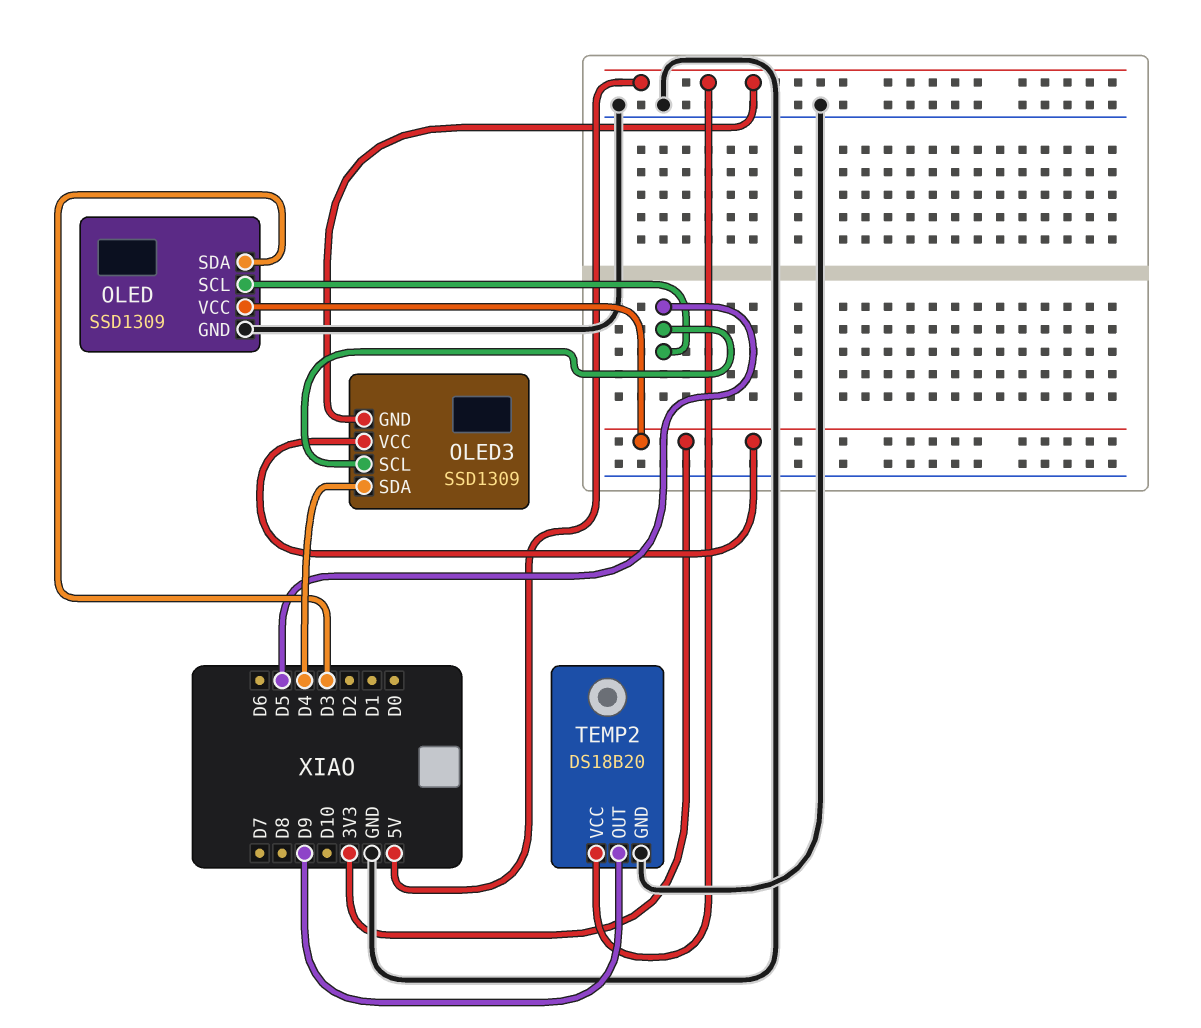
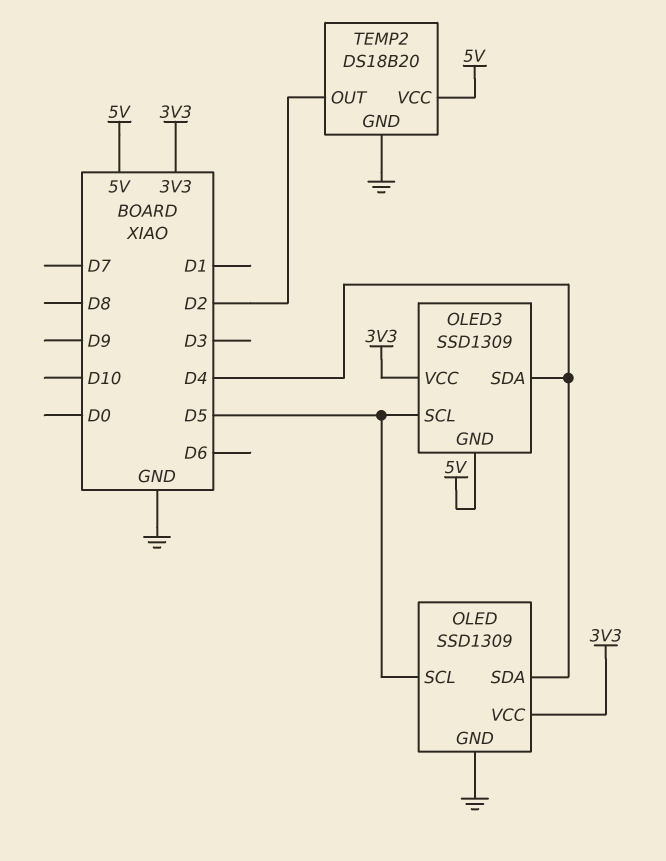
OLED pin SDA: D3 -> D4
TEMP2 pin OUT: D9 -> D2

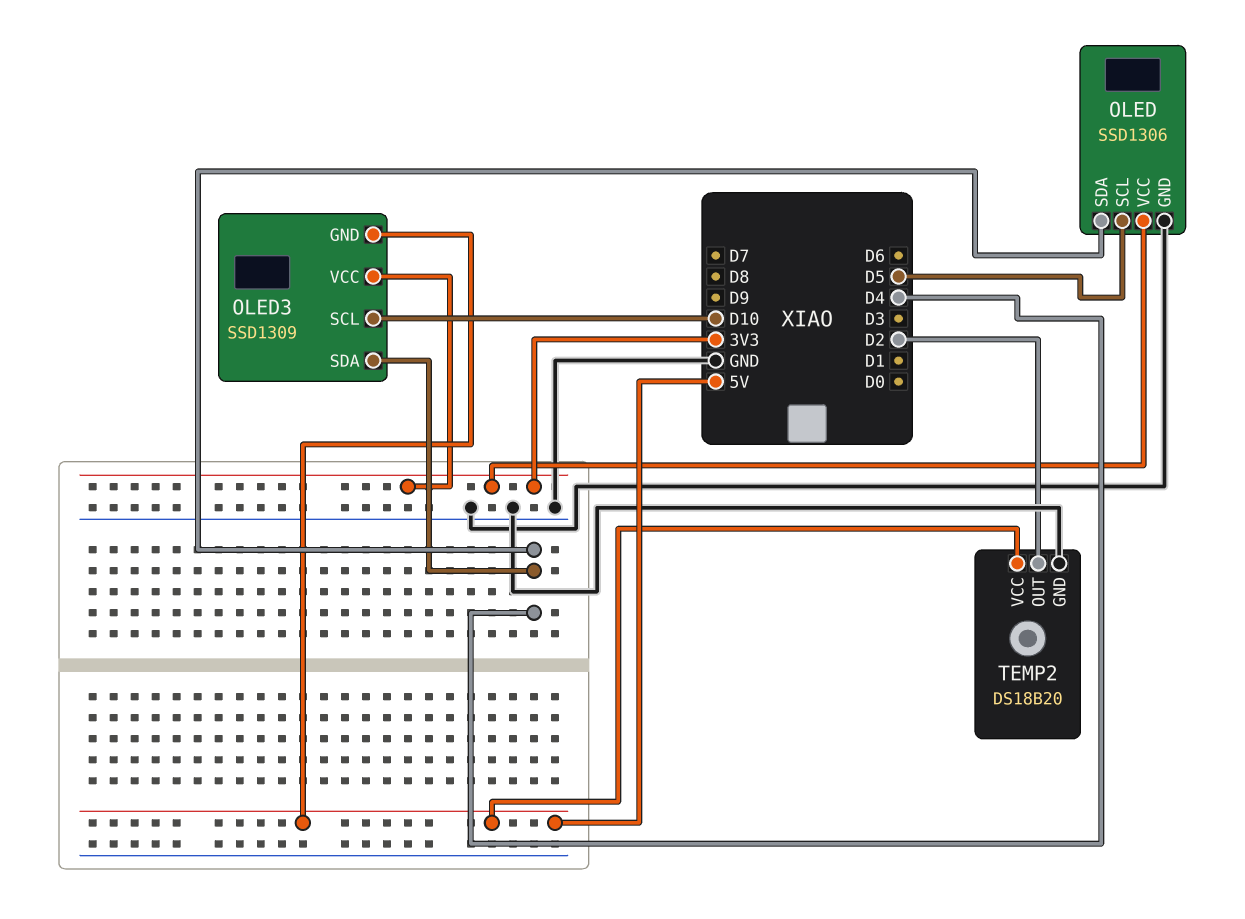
OLED: SSD1309 -> SSD1306
OLED3 pin SCL: D5 -> D10

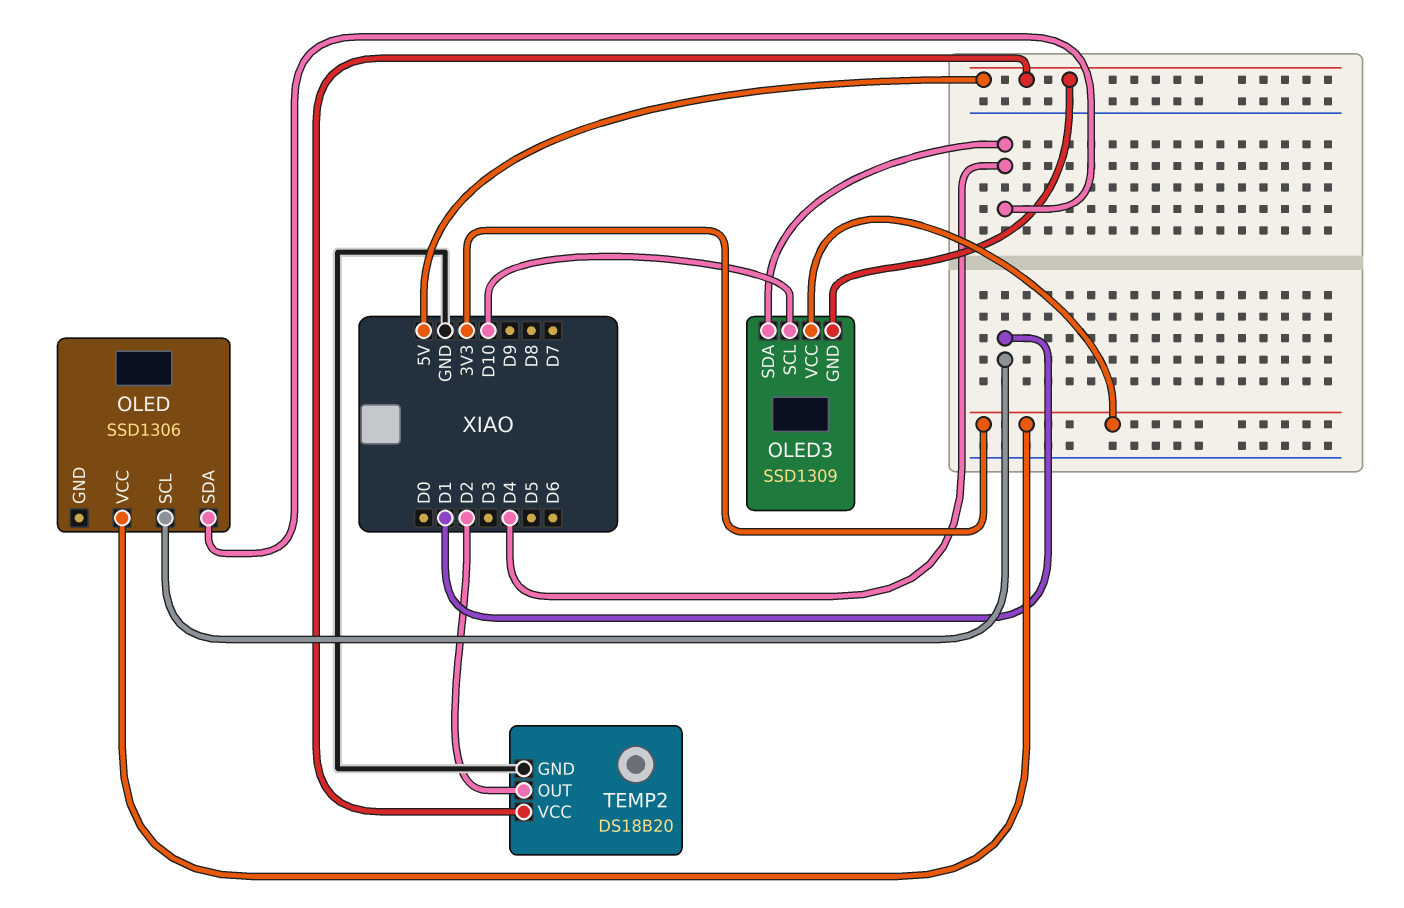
OLED pin GND: GND -> none
OLED pin SCL: D5 -> D1

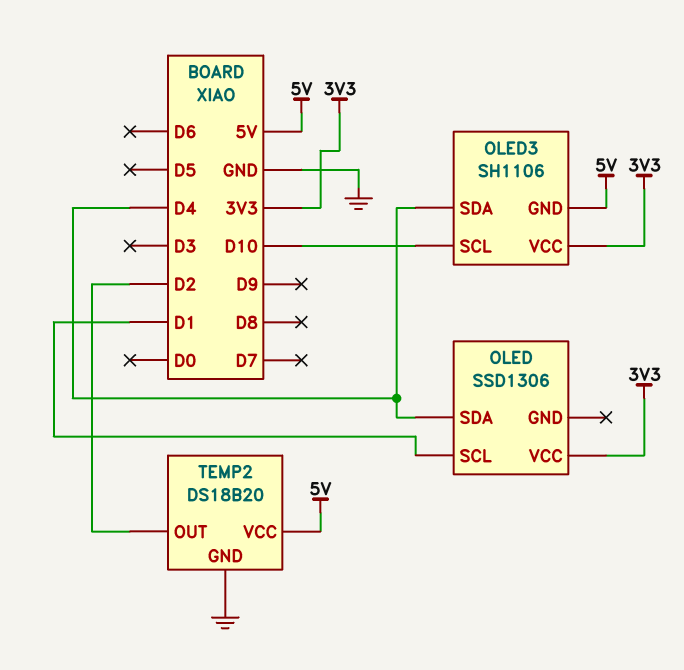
OLED3: SSD1309 -> SH1106

